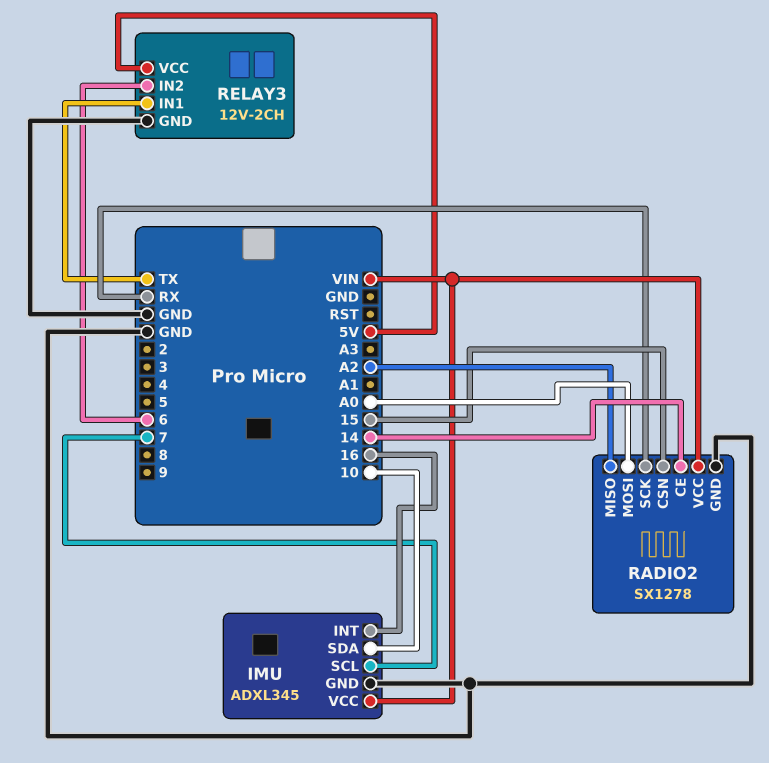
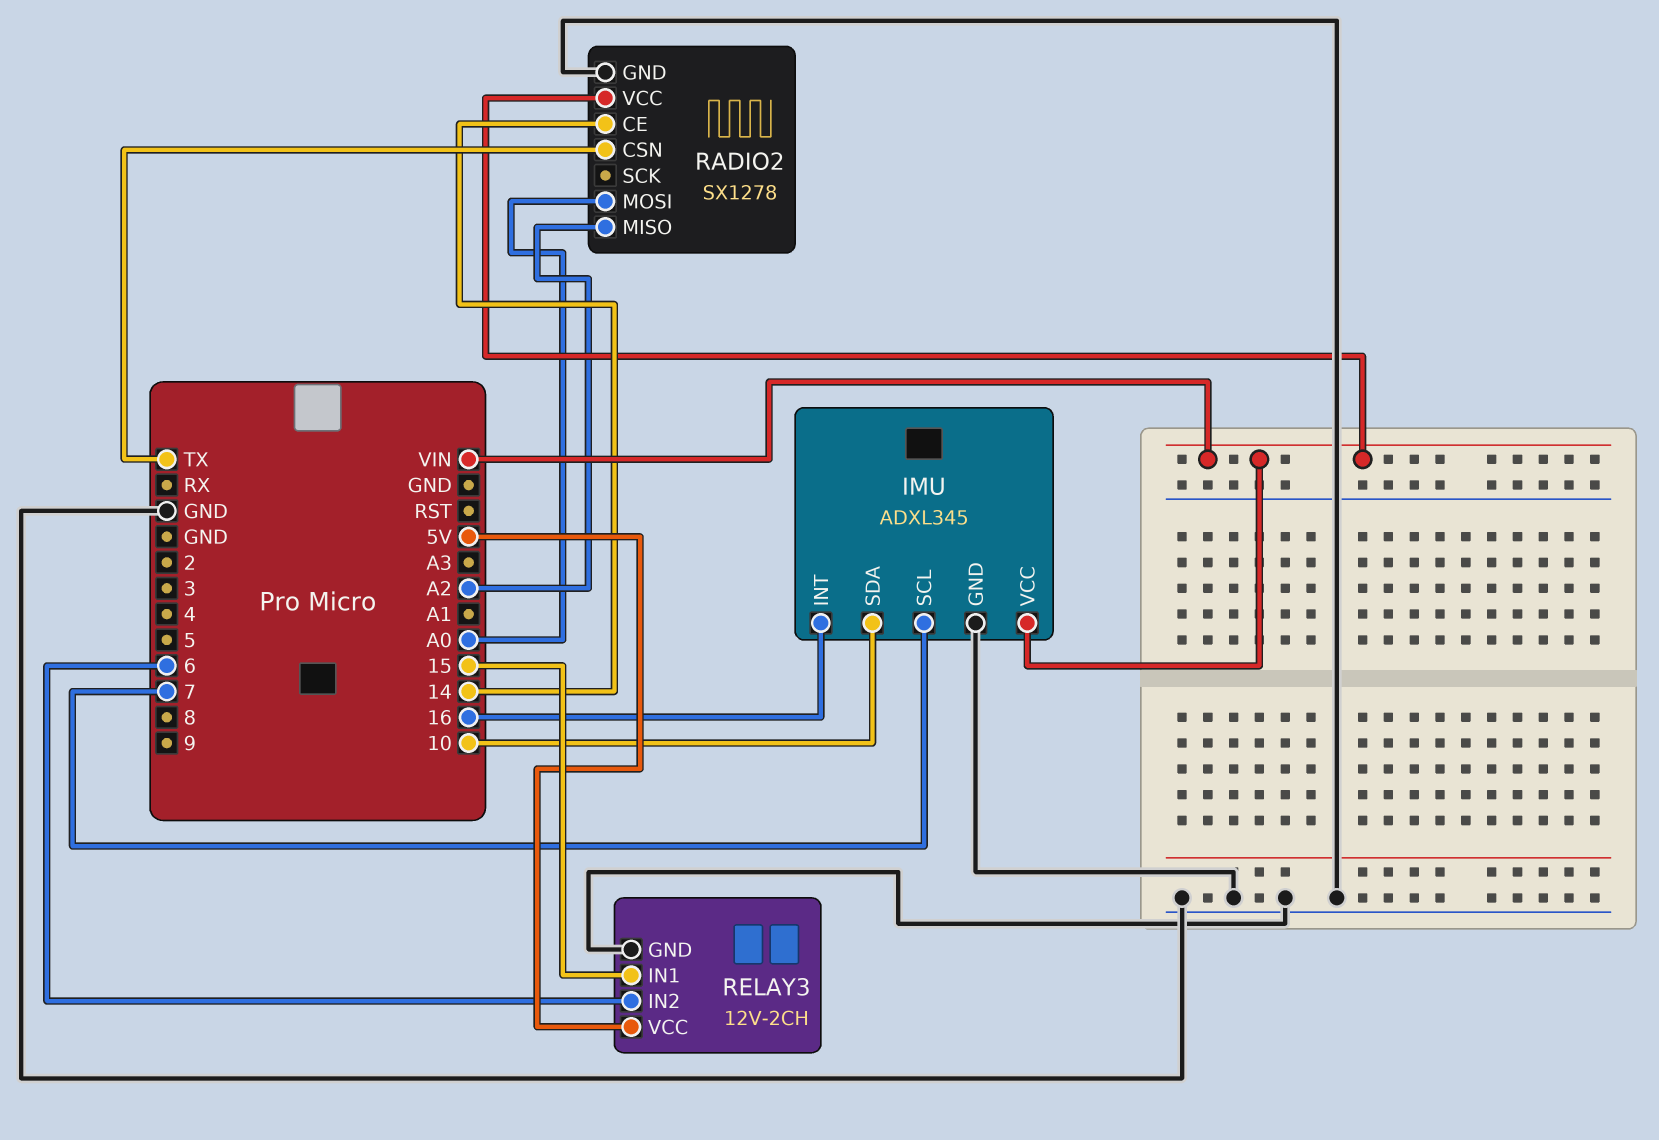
RADIO2 pin CSN: 15 -> TX
RADIO2 pin SCK: RX -> none
RELAY3 pin IN1: TX -> 15

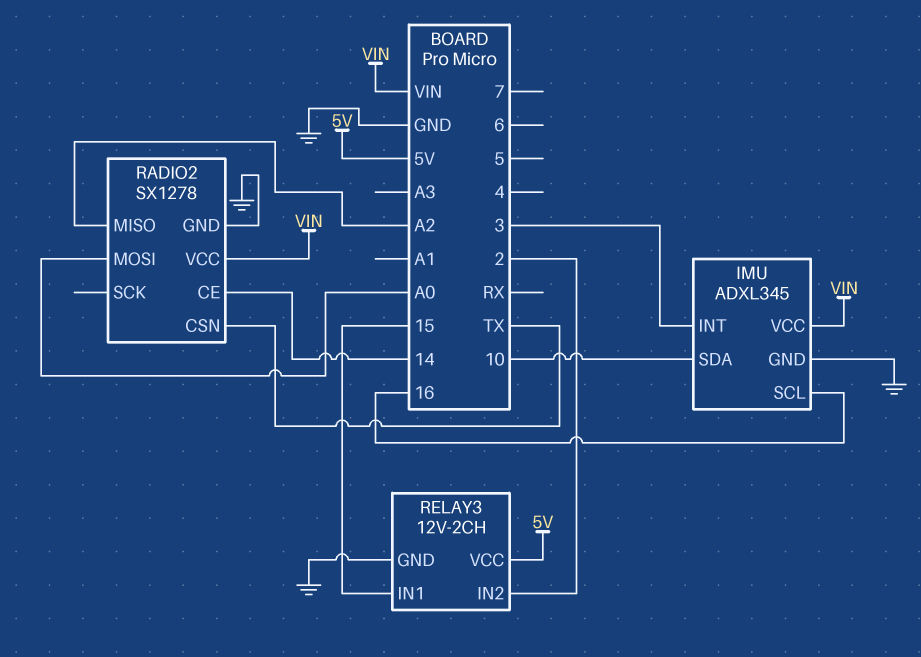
IMU pin INT: 16 -> 3
IMU pin SCL: 7 -> 16
RELAY3 pin IN2: 6 -> 2

